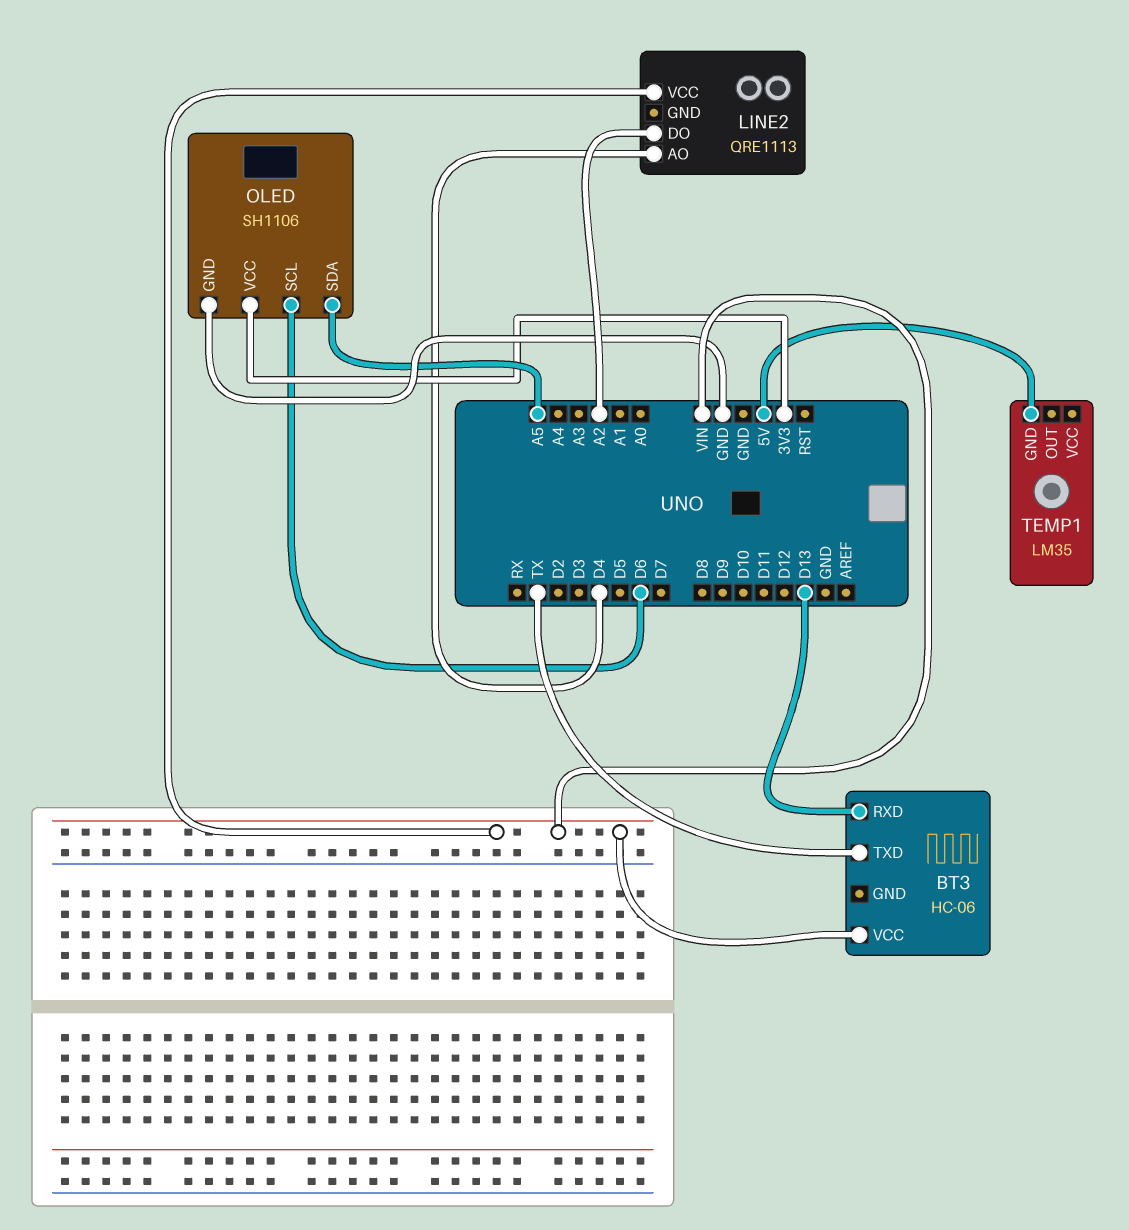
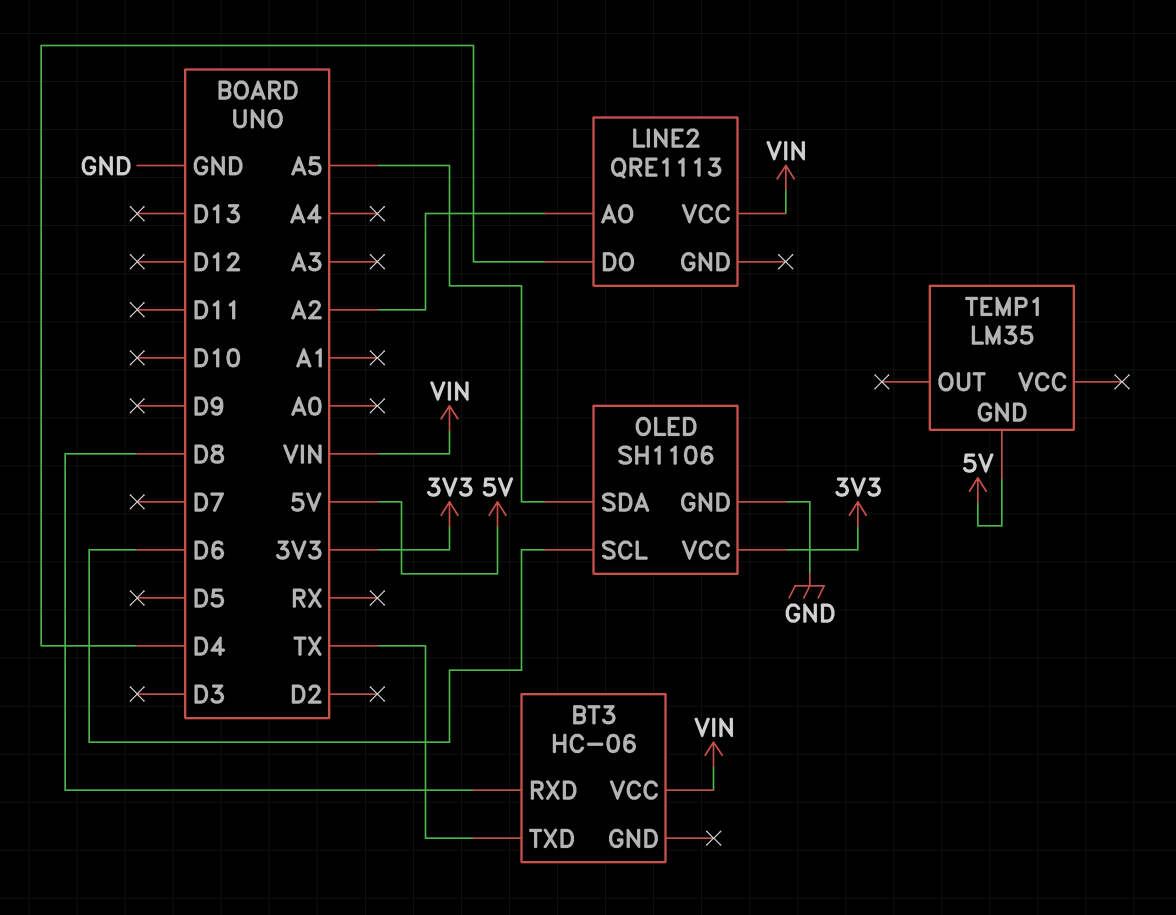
BT3 pin RXD: D13 -> D8
LINE2 pin AO: D4 -> A2
LINE2 pin DO: A2 -> D4

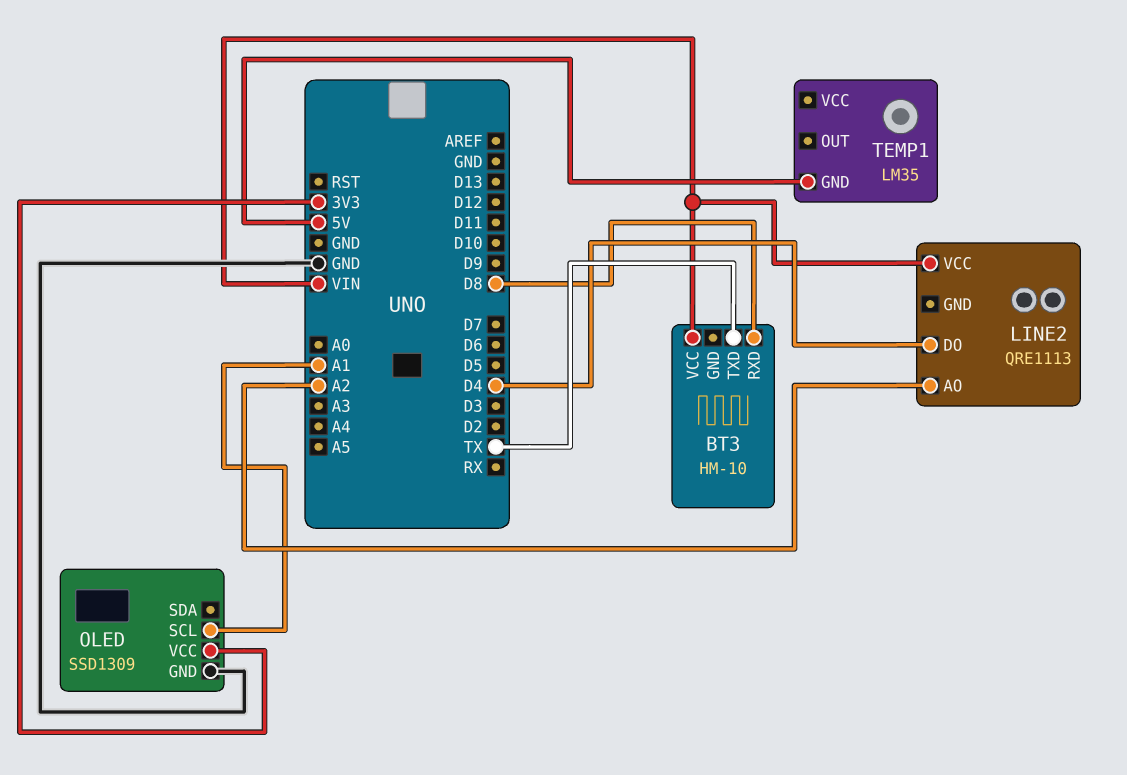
BT3: HC-06 -> HM-10
OLED: SH1106 -> SSD1309
OLED pin SCL: D6 -> A1
OLED pin SDA: A5 -> none

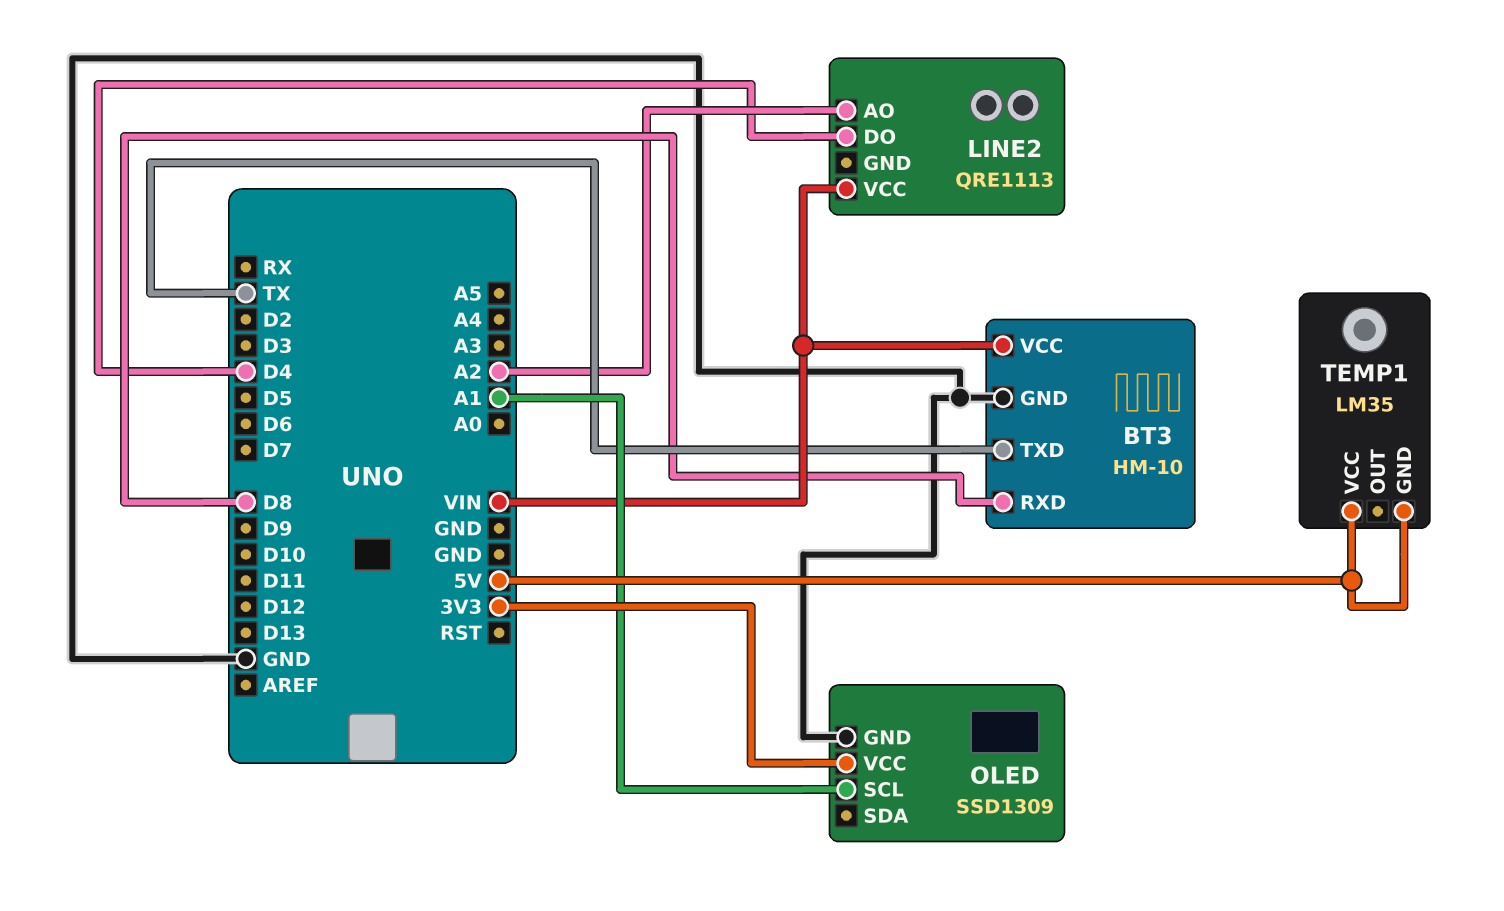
BT3 pin GND: none -> GND
TEMP1 pin VCC: none -> 5V

